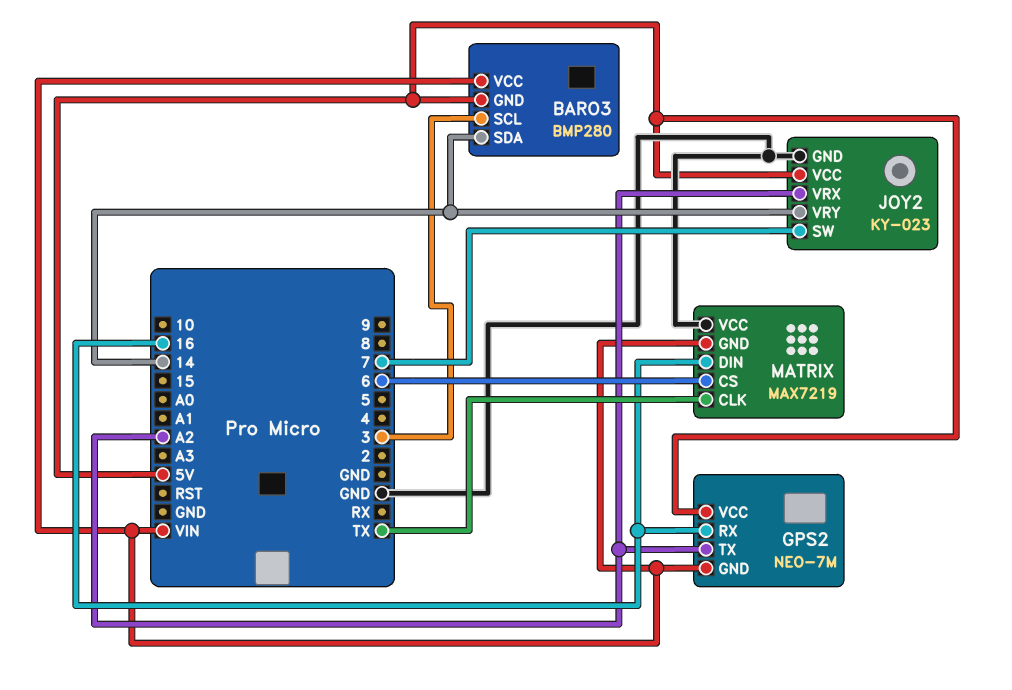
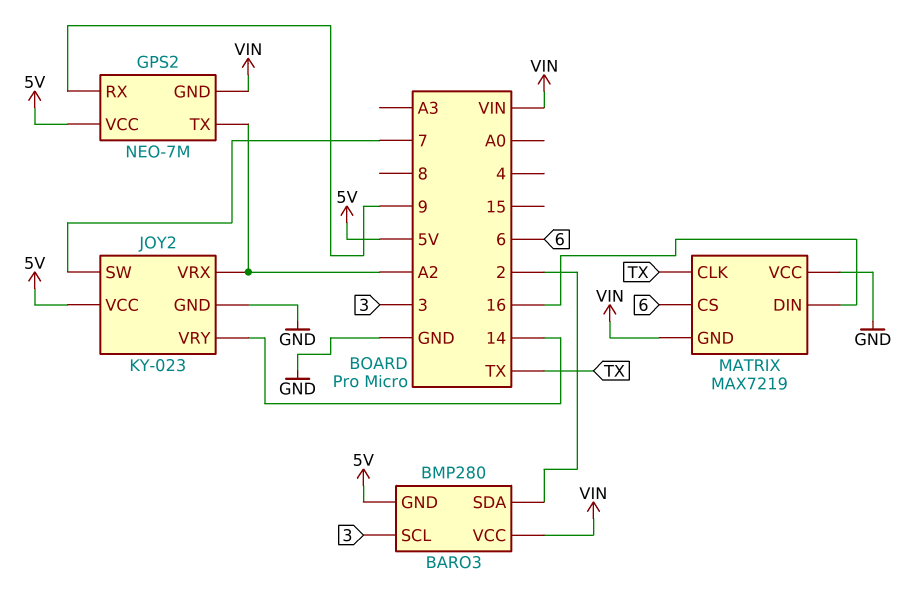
BARO3 pin SDA: 14 -> 2
GPS2 pin RX: 16 -> 9

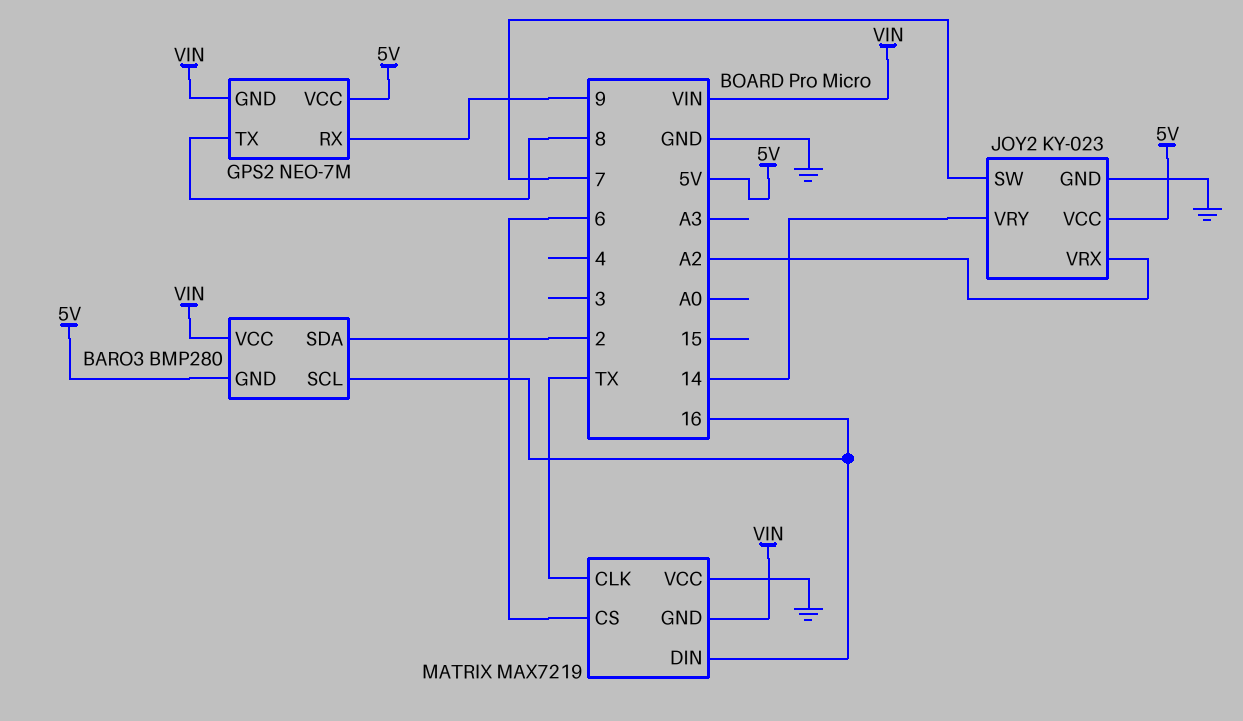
BARO3 pin SCL: 3 -> 16
GPS2 pin TX: A2 -> 8

